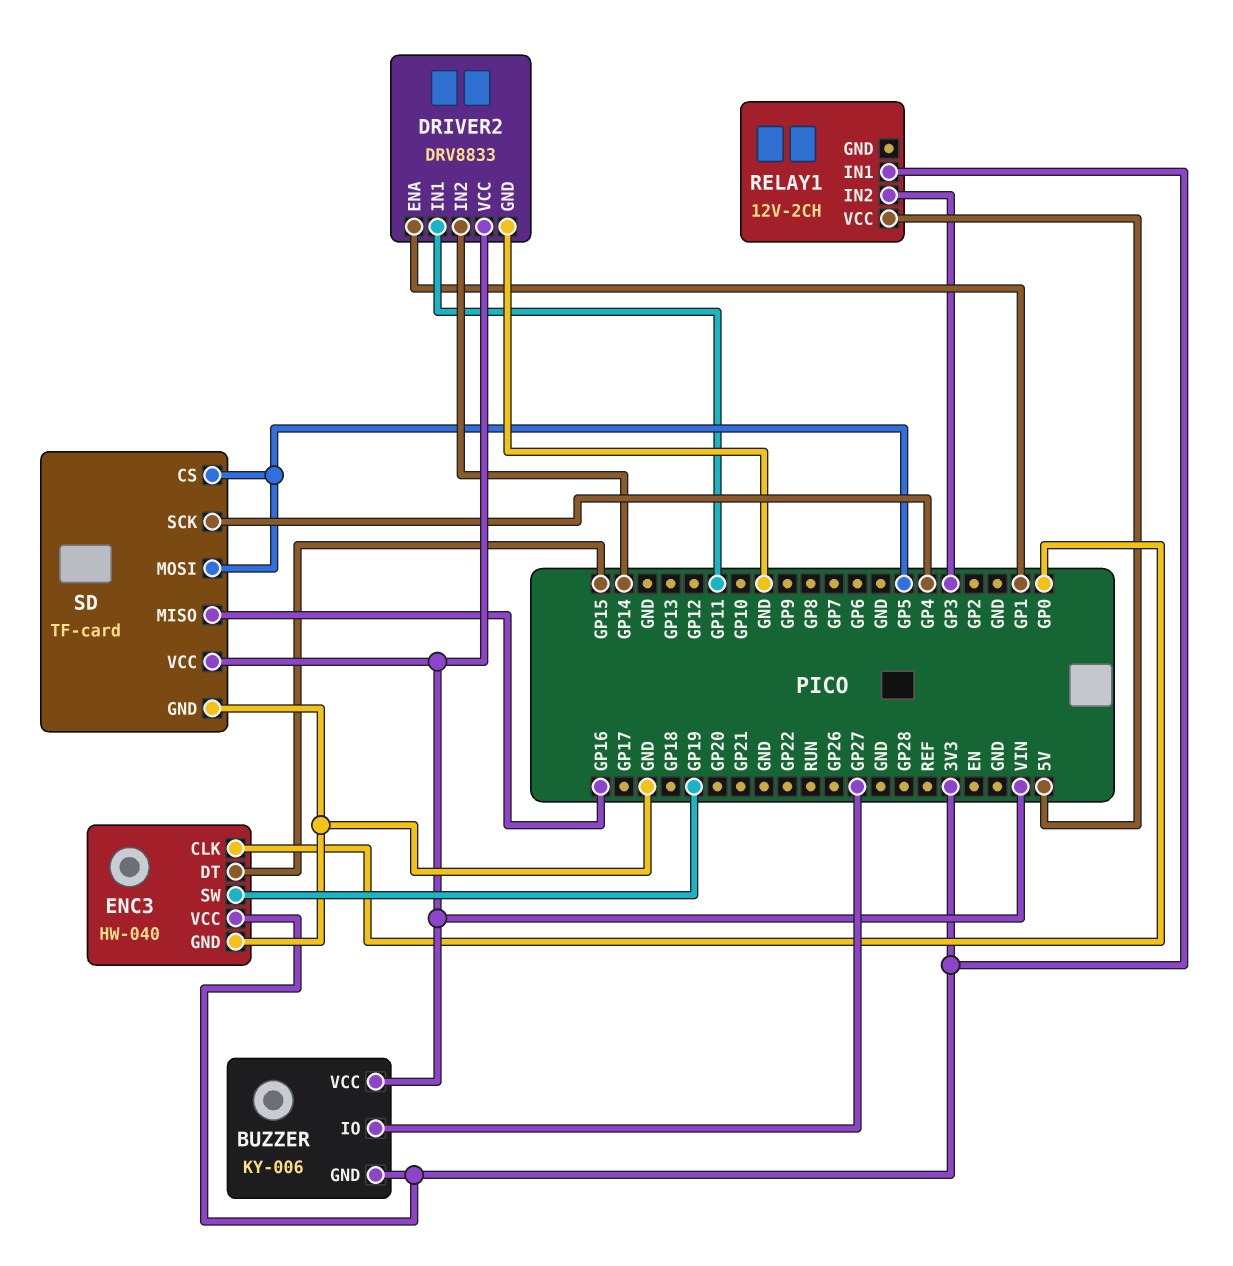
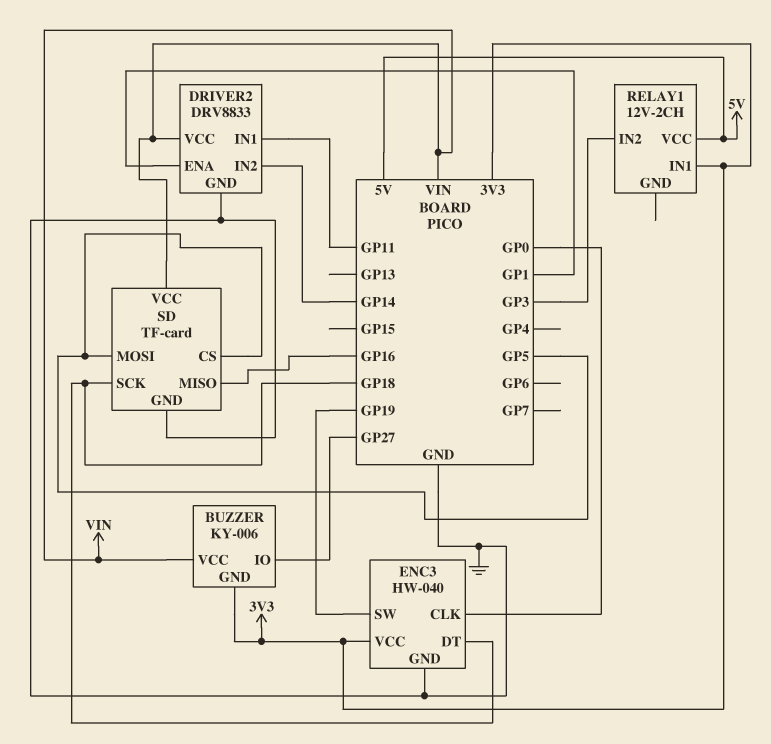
ENC3 pin DT: GP15 -> GP18
SD pin SCK: GP4 -> GP18

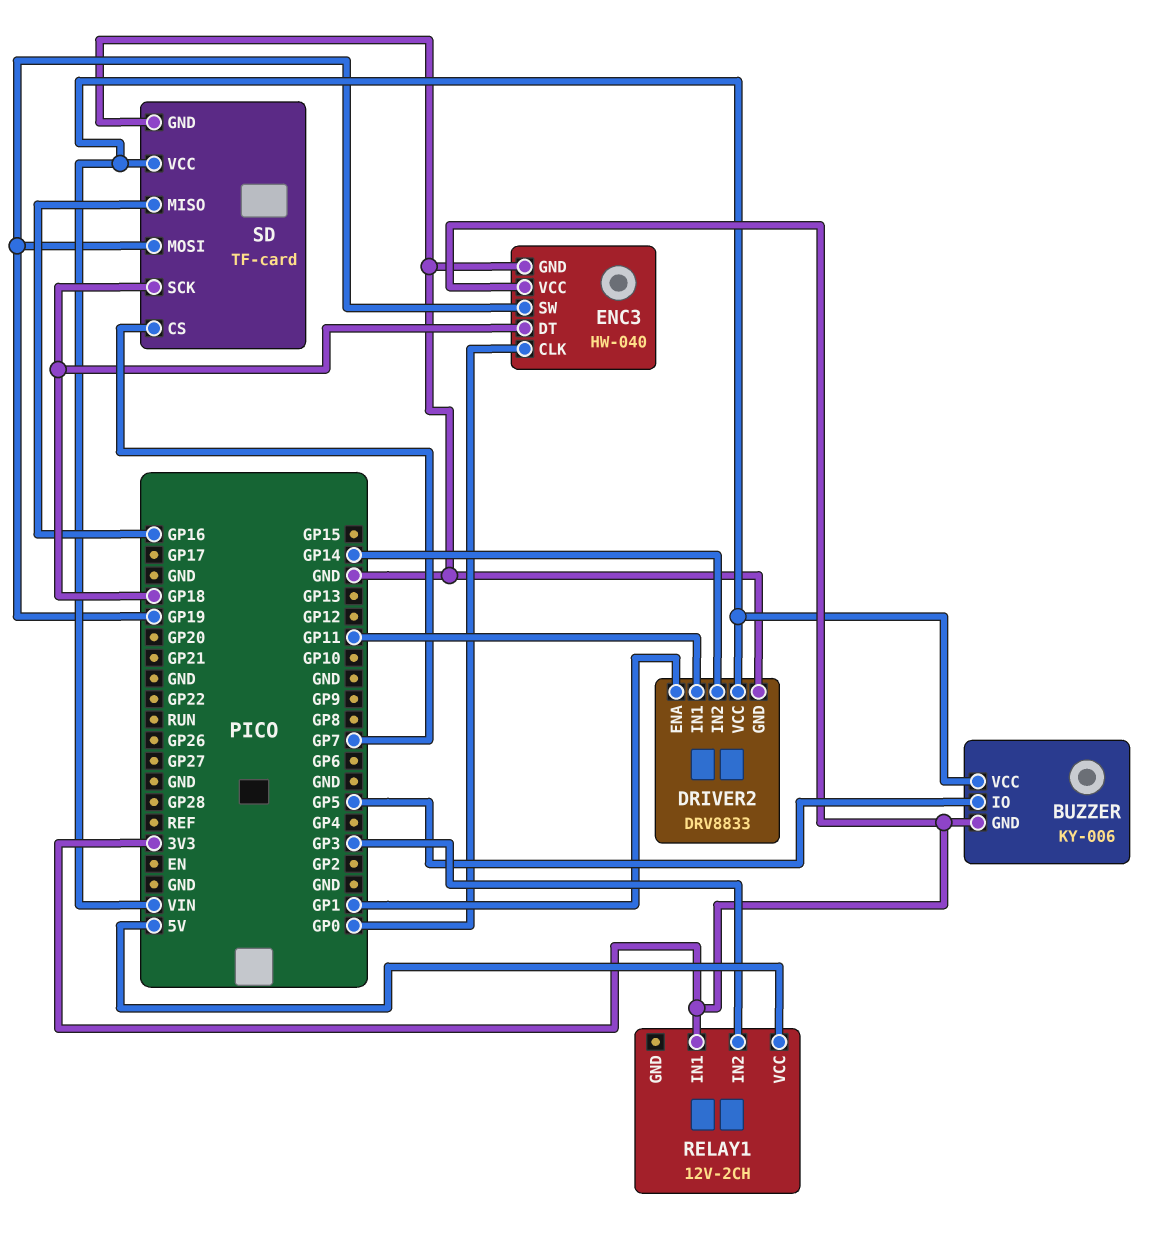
BUZZER pin IO: GP27 -> GP5
SD pin CS: GP5 -> GP7
SD pin MOSI: GP5 -> GP19

